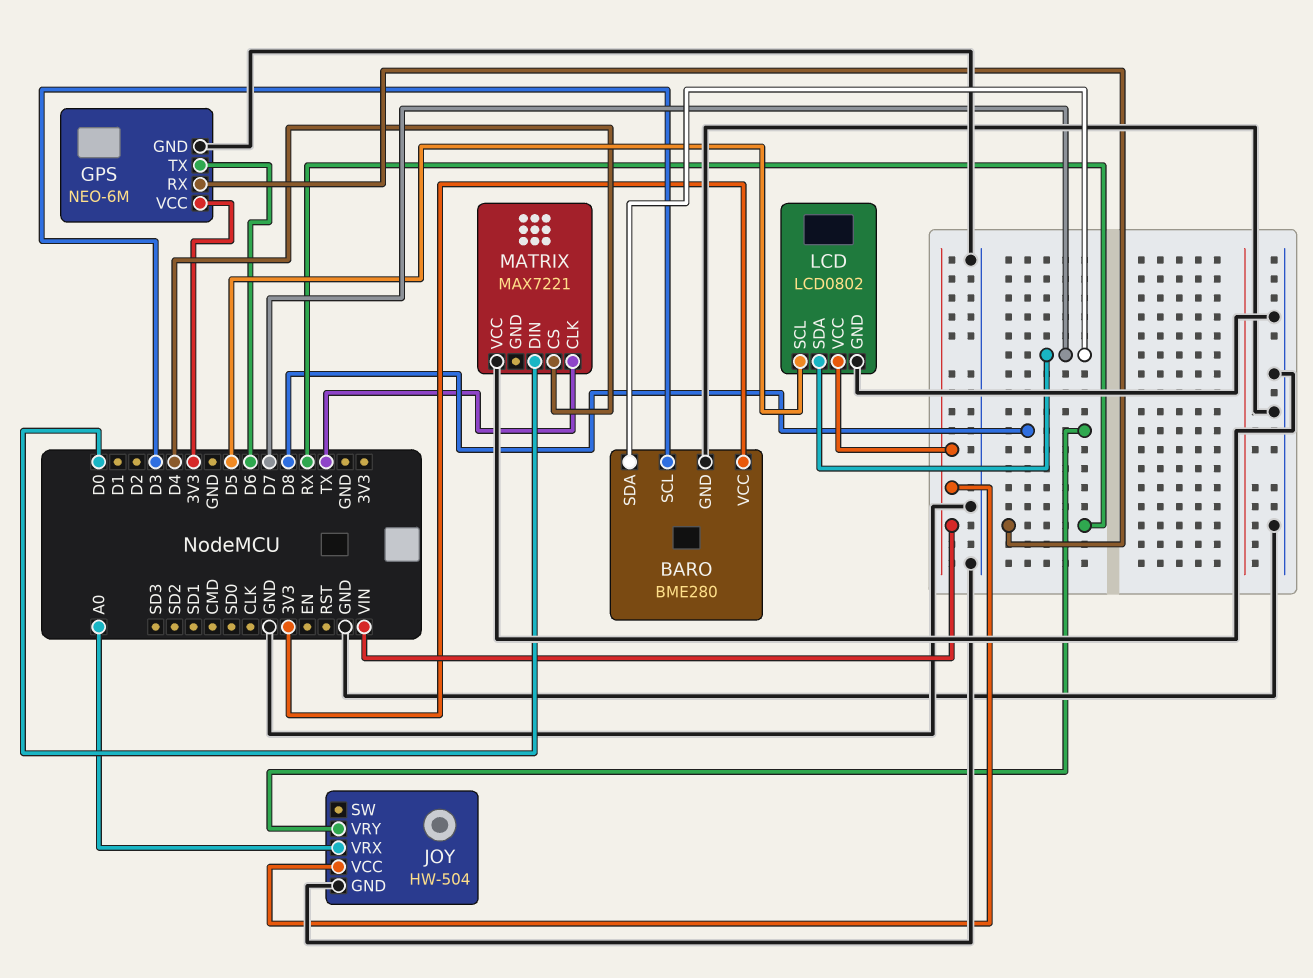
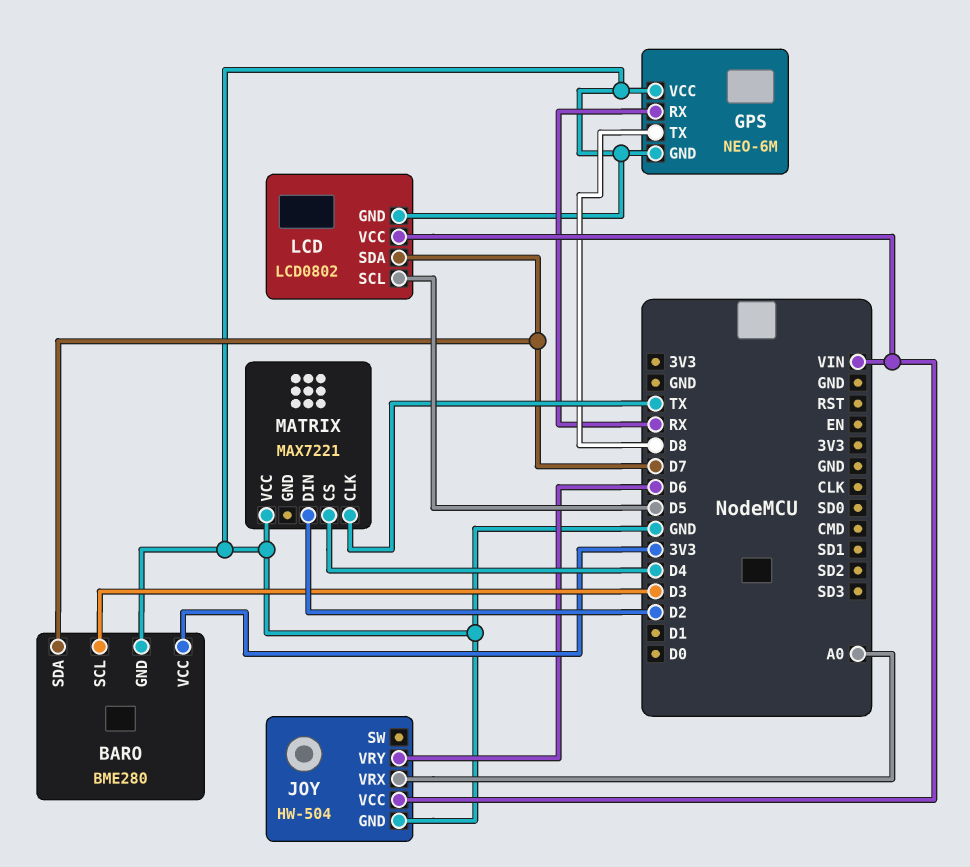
GPS pin TX: D6 -> D8
GPS pin VCC: 3V3 -> GND
JOY pin VRY: D8 -> D6
MATRIX pin DIN: D0 -> D2

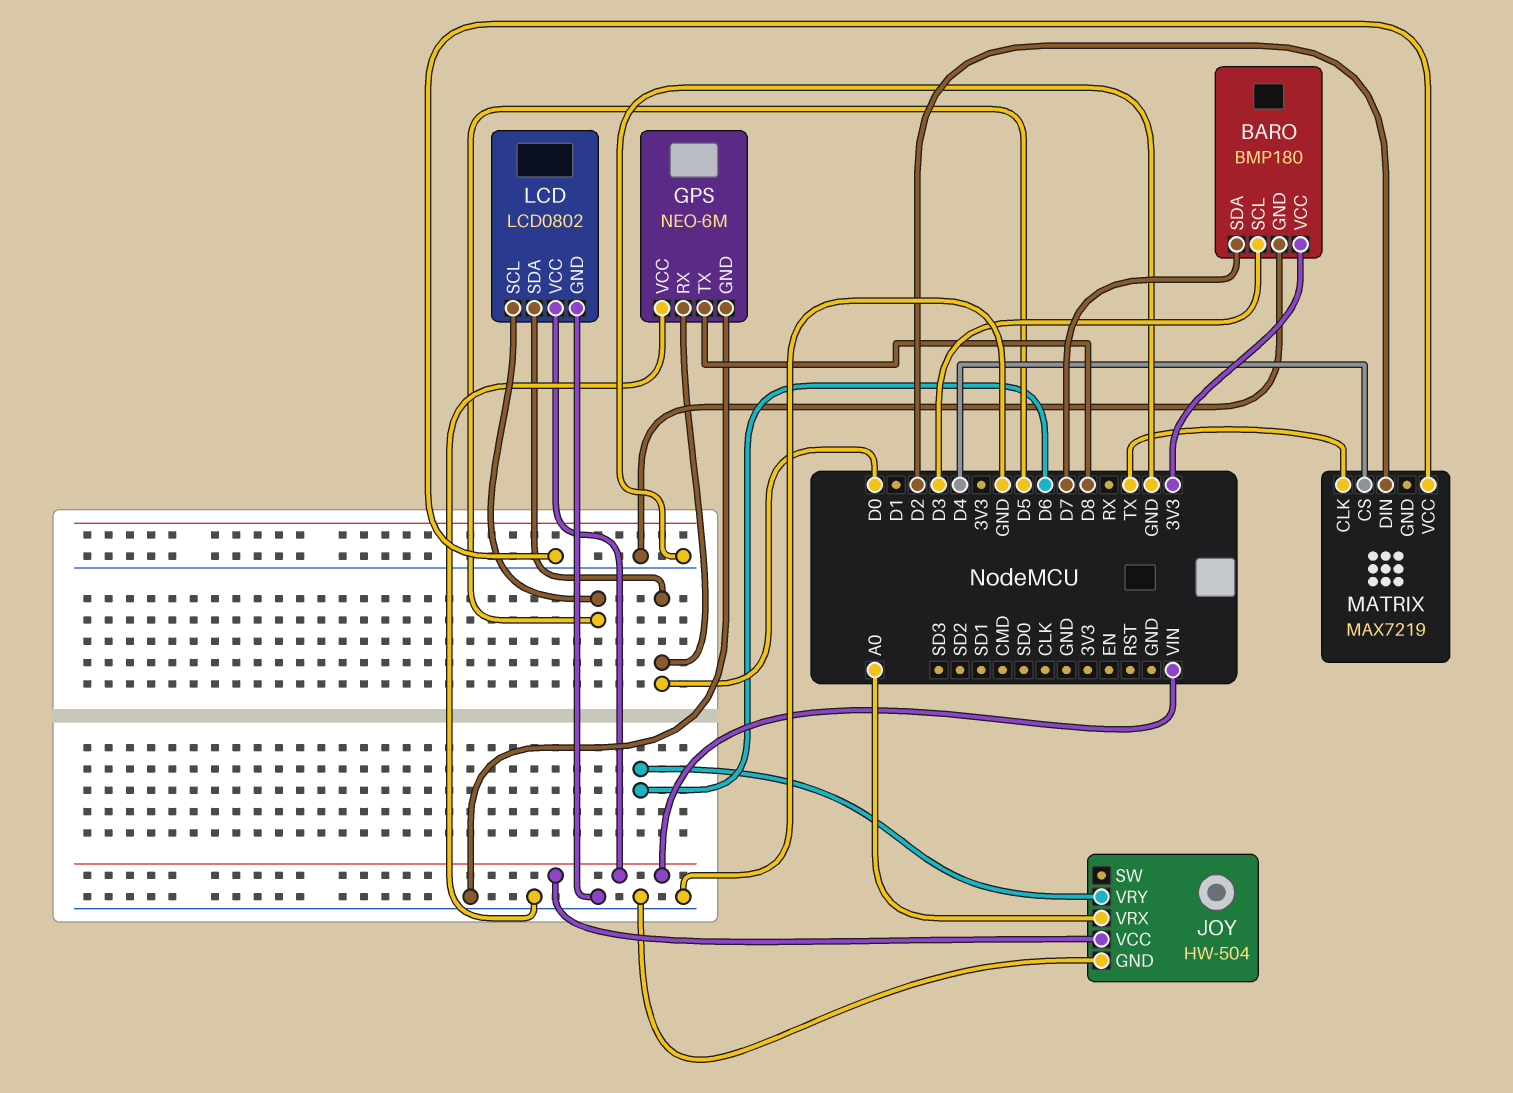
BARO: BME280 -> BMP180
GPS pin RX: RX -> D0
LCD pin SDA: D7 -> D0
MATRIX: MAX7221 -> MAX7219

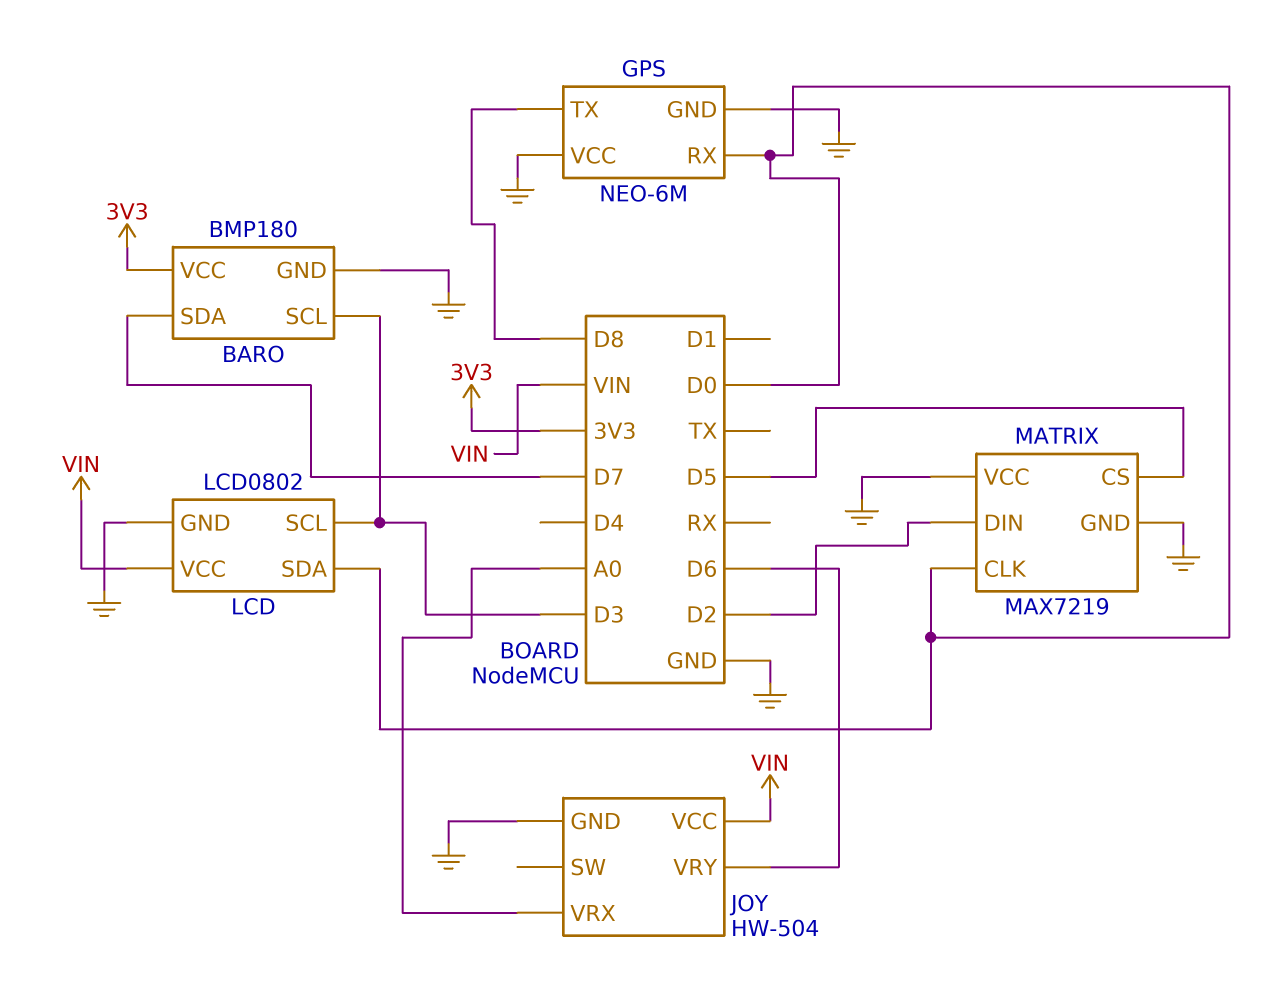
LCD pin SCL: D5 -> D3
MATRIX pin CLK: TX -> D0
MATRIX pin CS: D4 -> D5
MATRIX pin GND: none -> GND

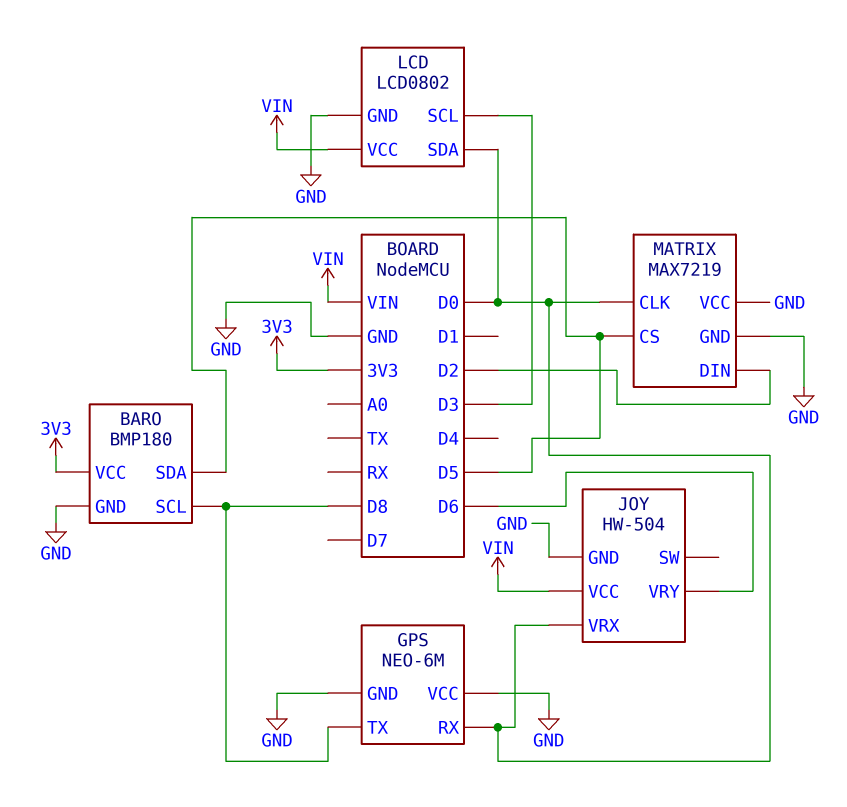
BARO pin SCL: D3 -> D8
BARO pin SDA: D7 -> D5
JOY pin VRX: A0 -> D0

